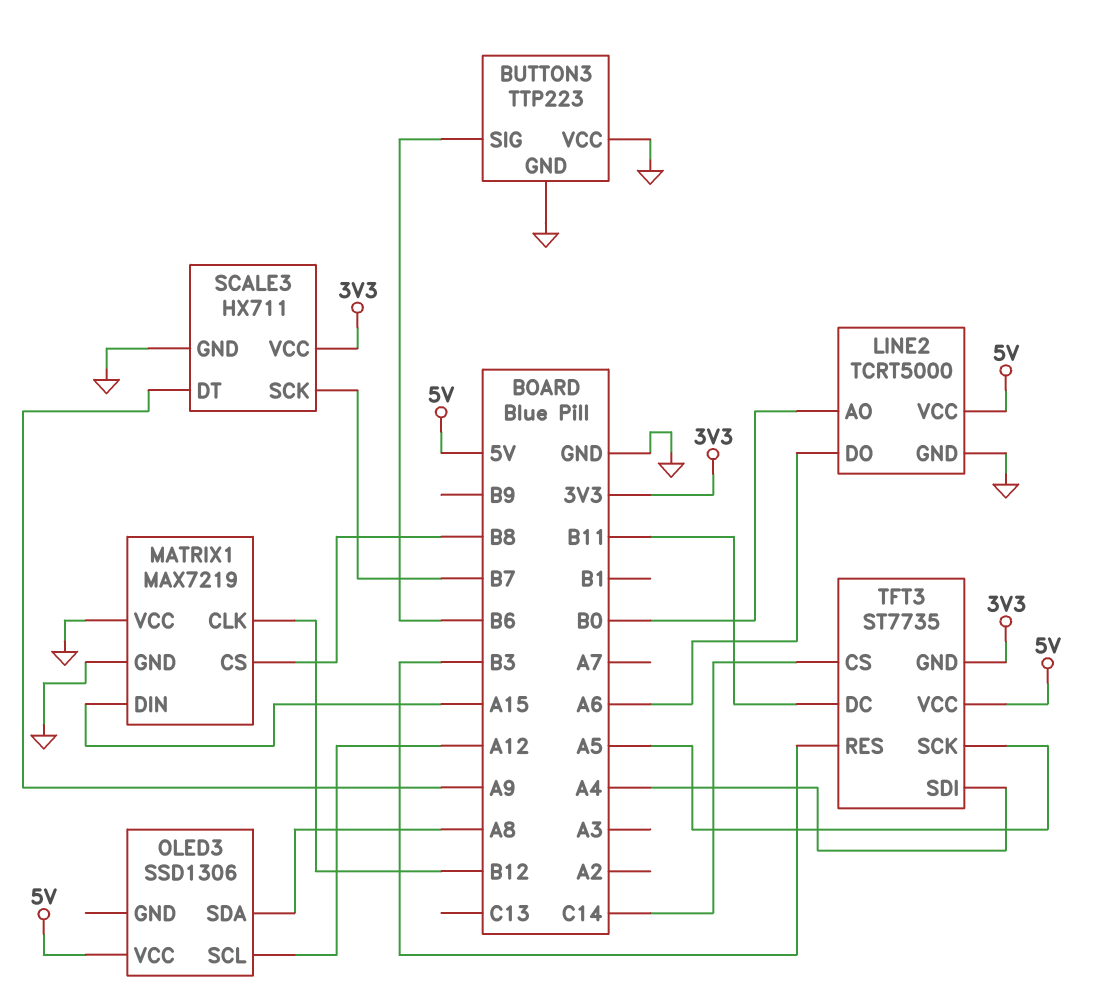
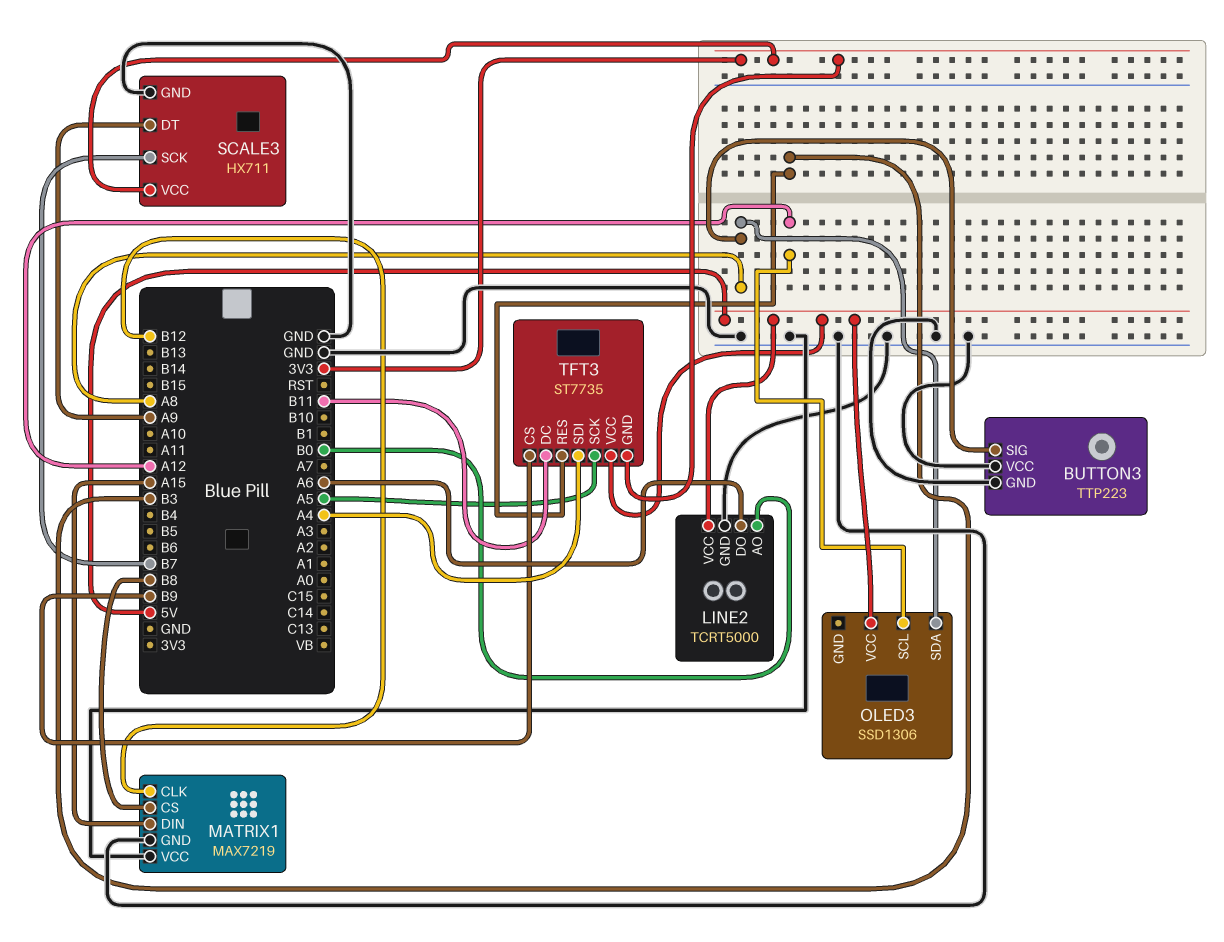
BUTTON3 pin SIG: B6 -> A8
TFT3 pin CS: C14 -> B9

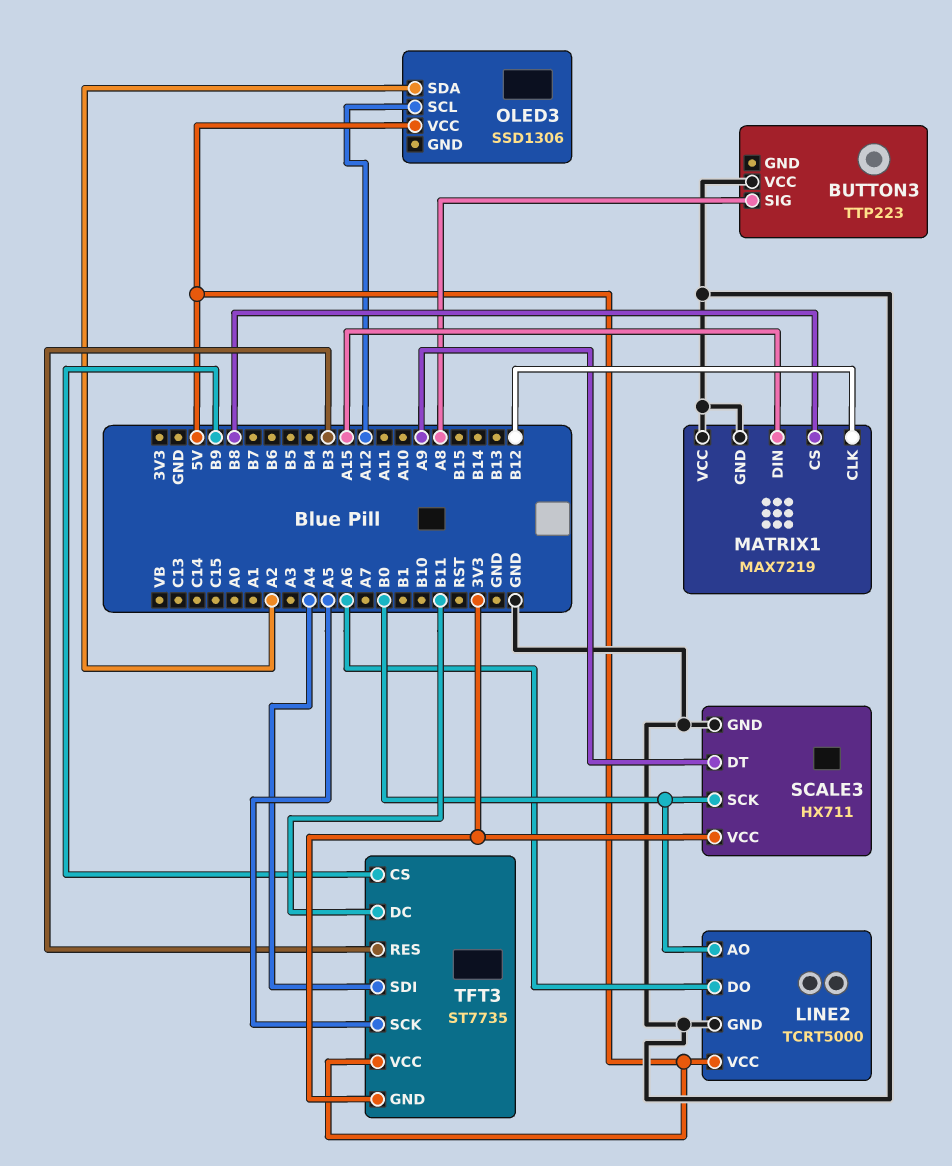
BUTTON3 pin GND: GND -> none
OLED3 pin SDA: A8 -> A2
SCALE3 pin SCK: B7 -> B0

